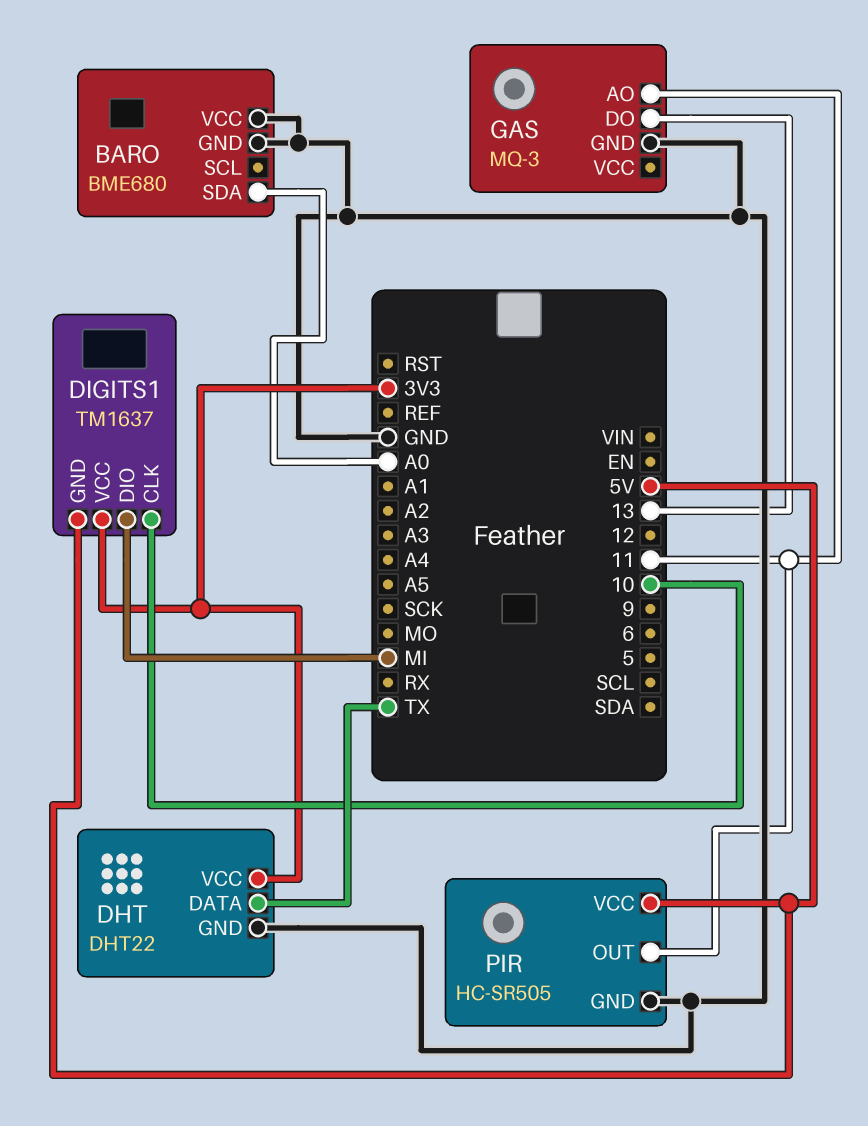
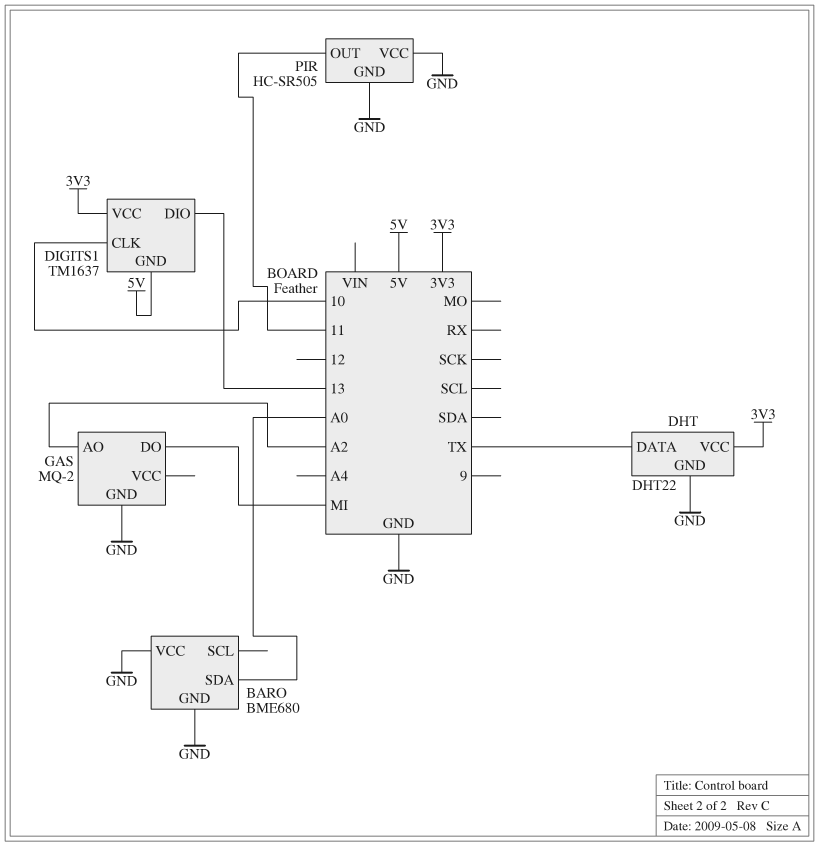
DIGITS1 pin DIO: MI -> 13
GAS: MQ-3 -> MQ-2
GAS pin AO: 11 -> A2
GAS pin DO: 13 -> MI
PIR pin VCC: 5V -> GND

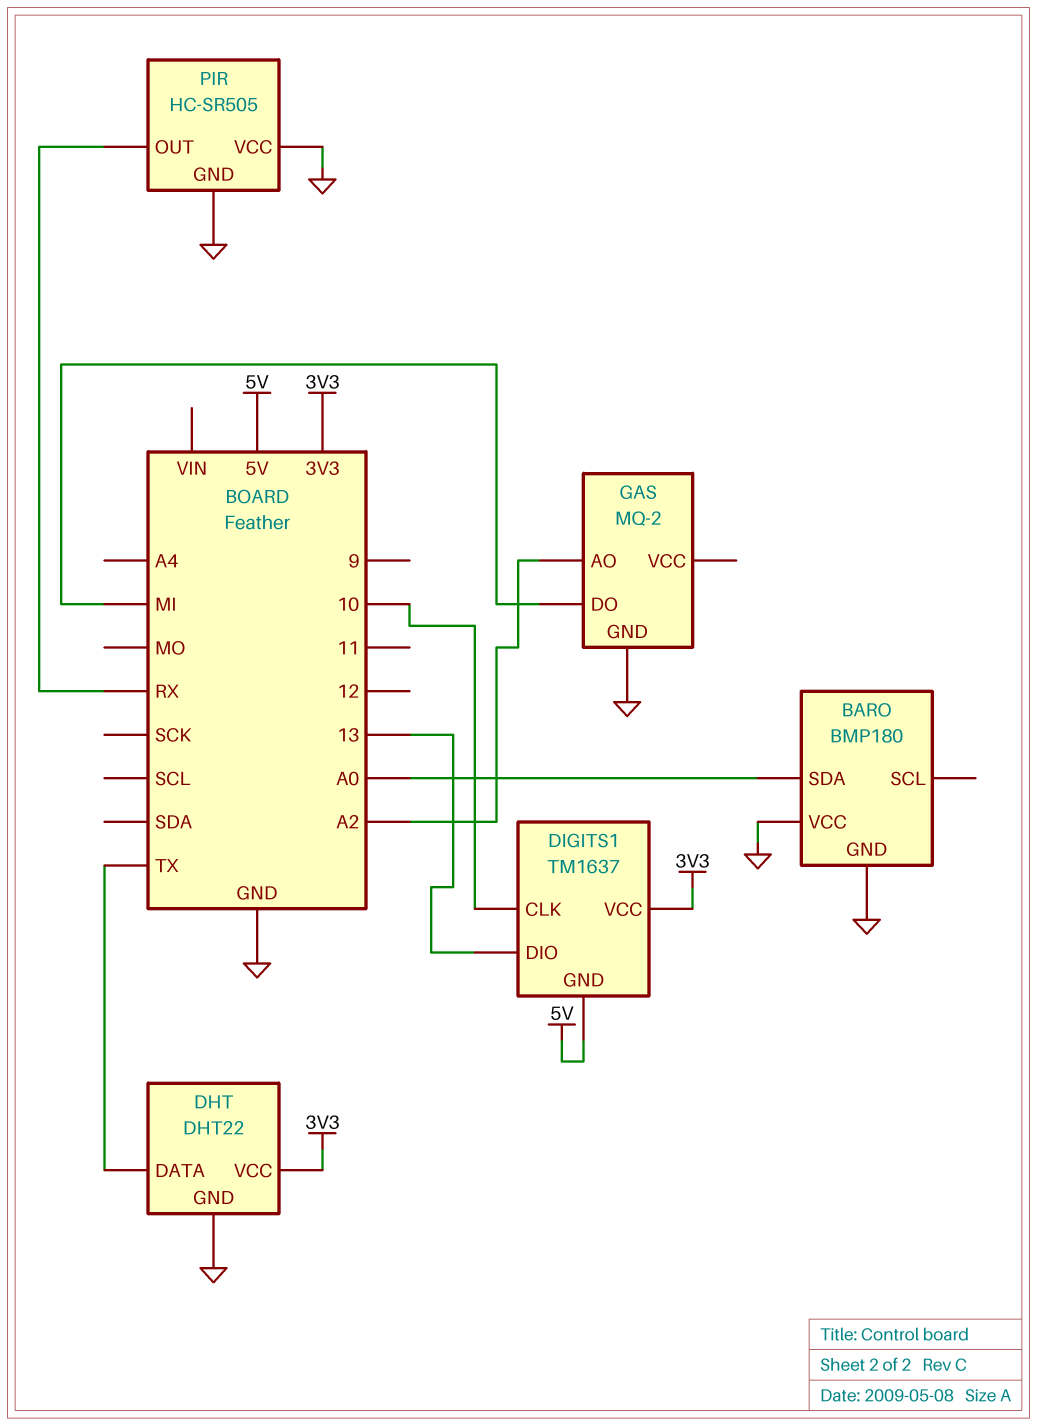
BARO: BME680 -> BMP180
PIR pin OUT: 11 -> RX

